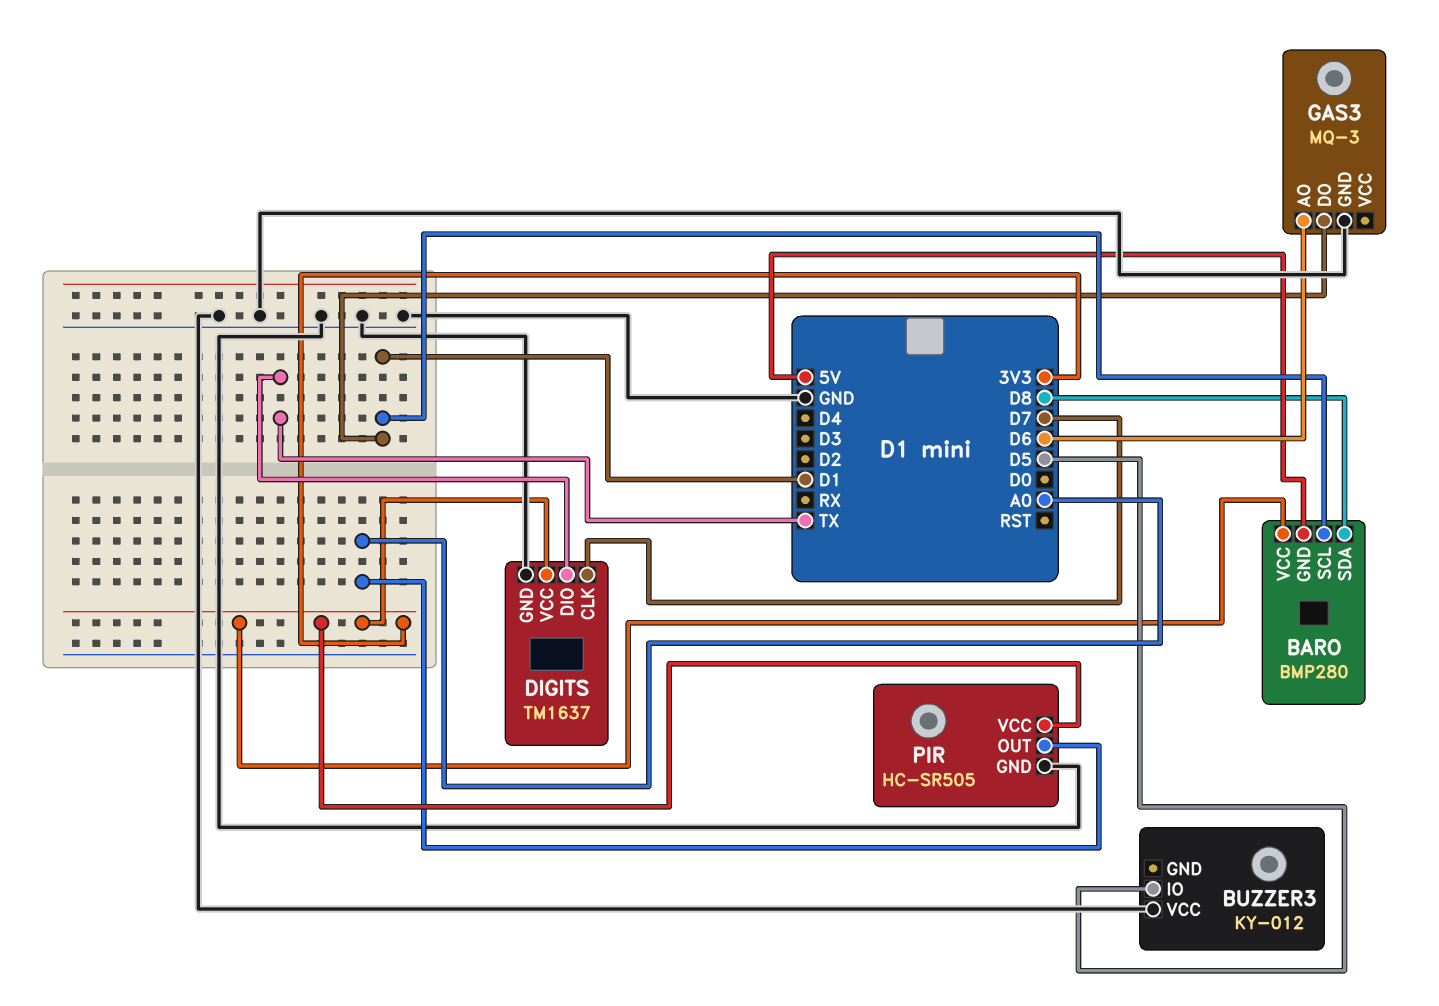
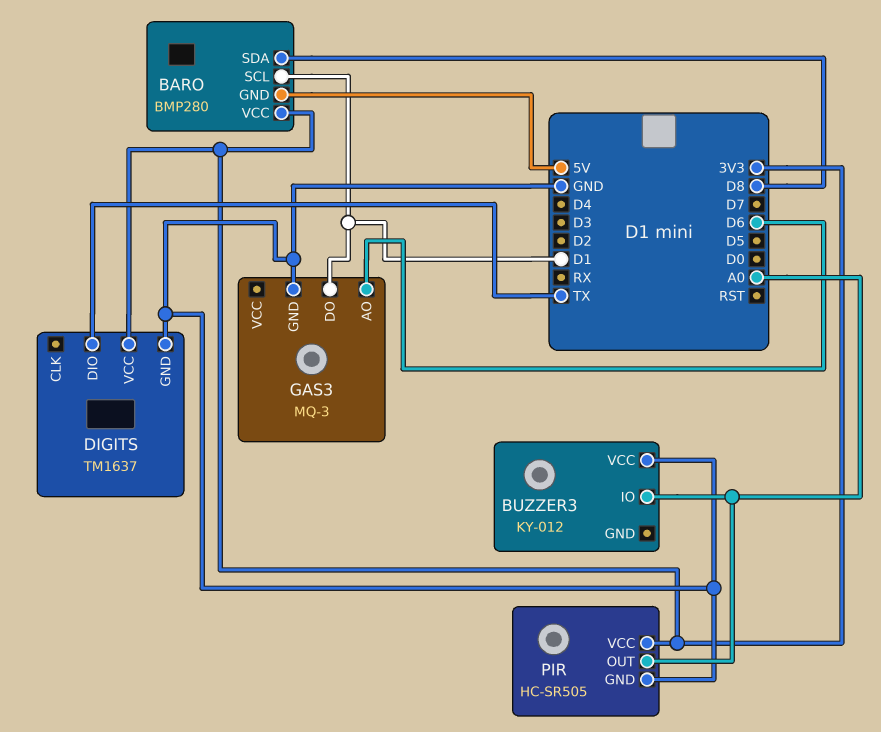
BUZZER3 pin IO: D5 -> A0
DIGITS pin CLK: D7 -> none

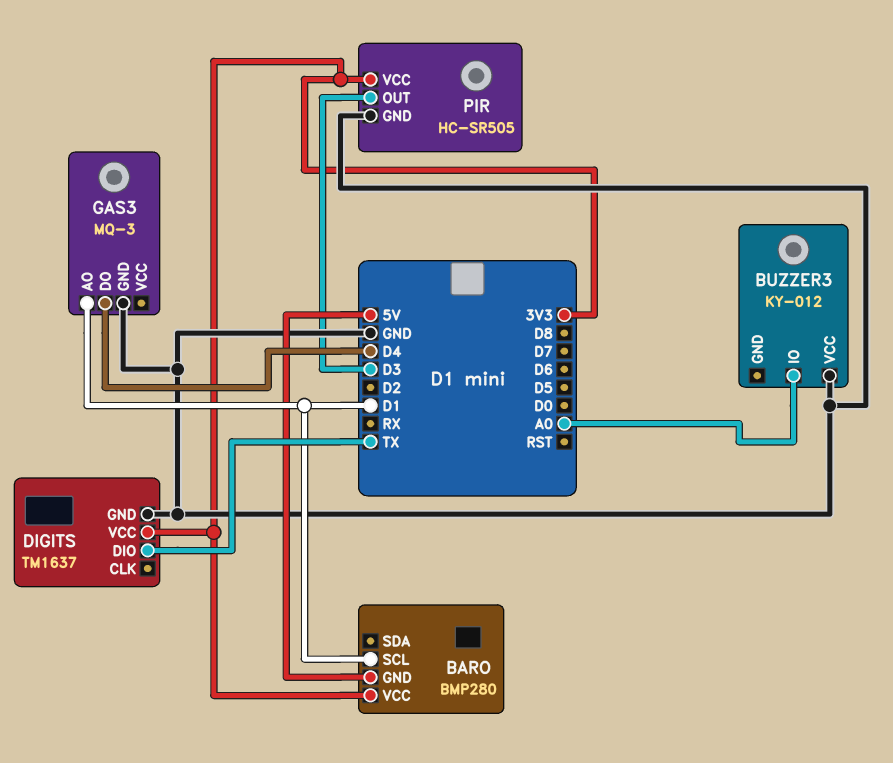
BARO pin SDA: D8 -> none
GAS3 pin AO: D6 -> D1
GAS3 pin DO: D1 -> D4
PIR pin OUT: A0 -> D3

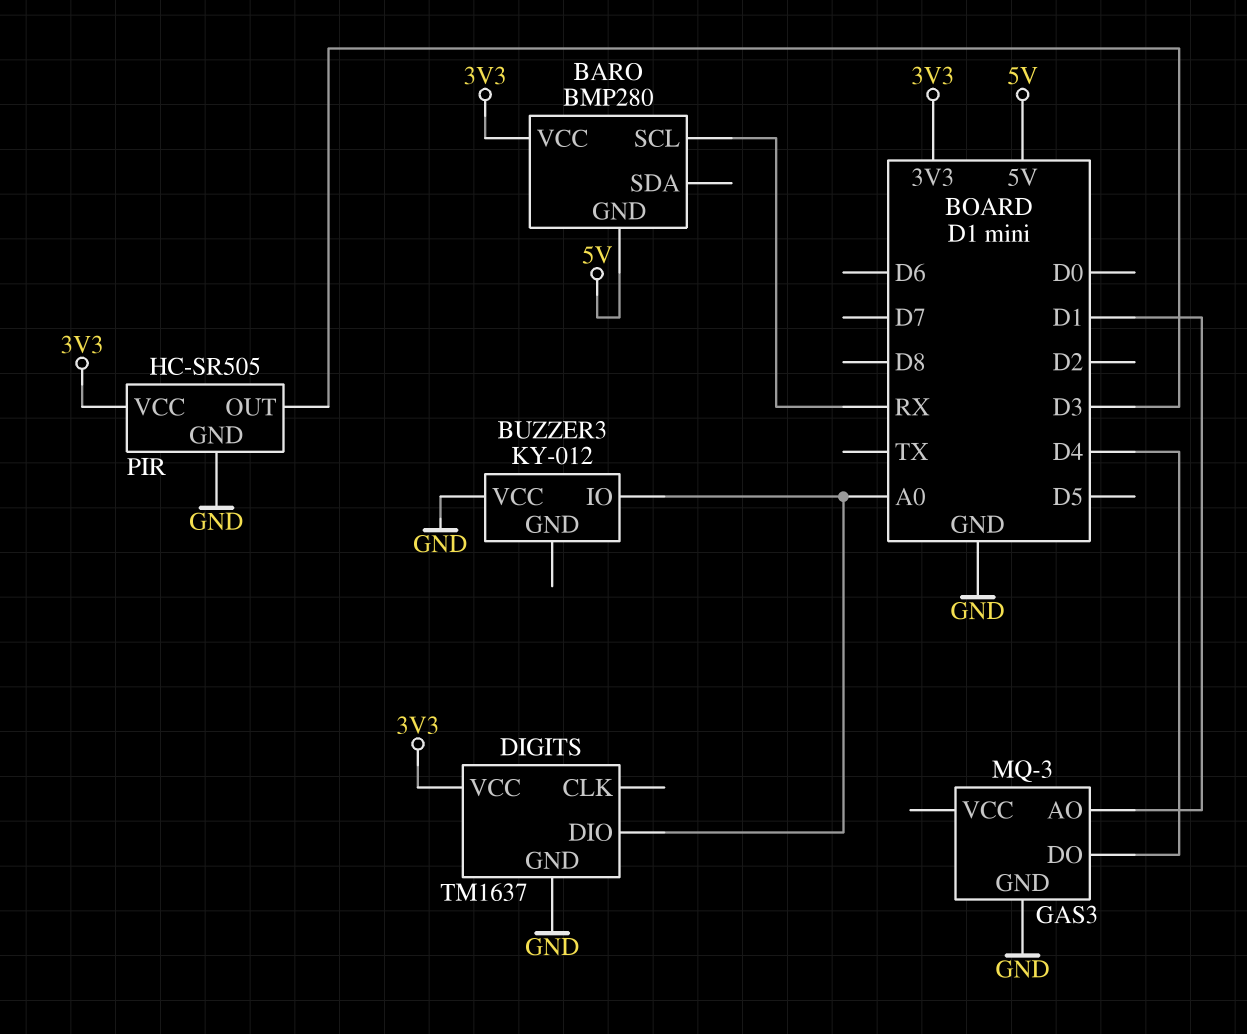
BARO pin SCL: D1 -> RX
DIGITS pin DIO: TX -> A0

